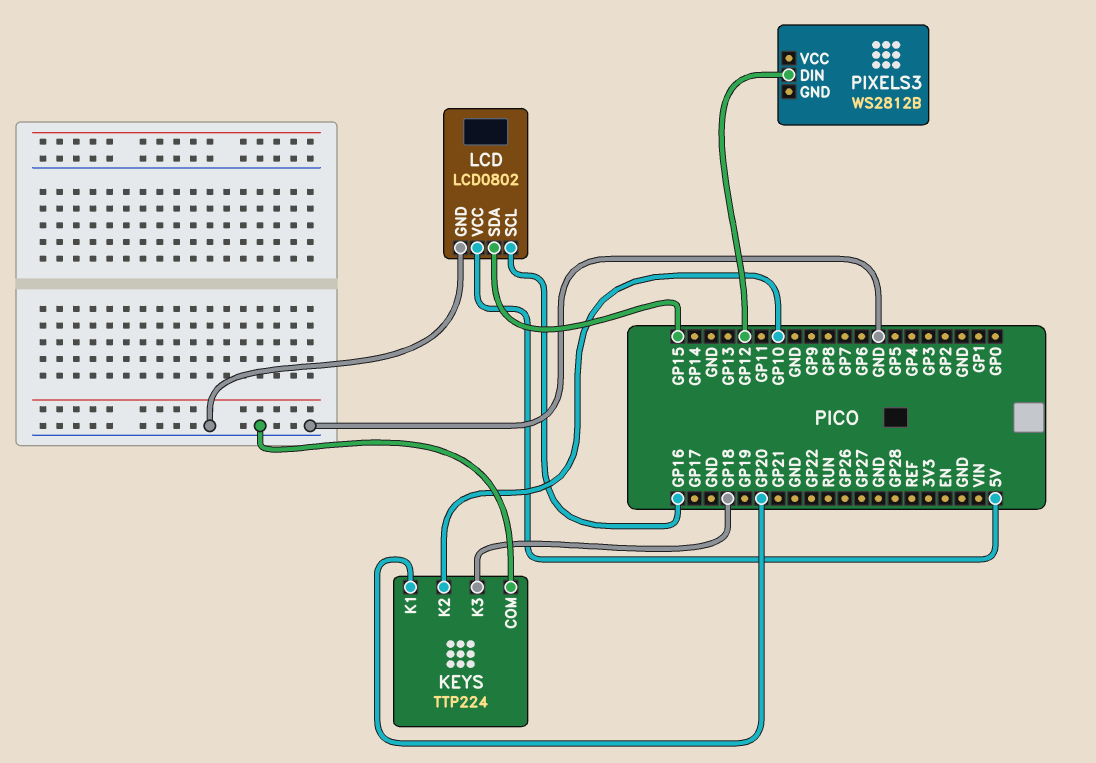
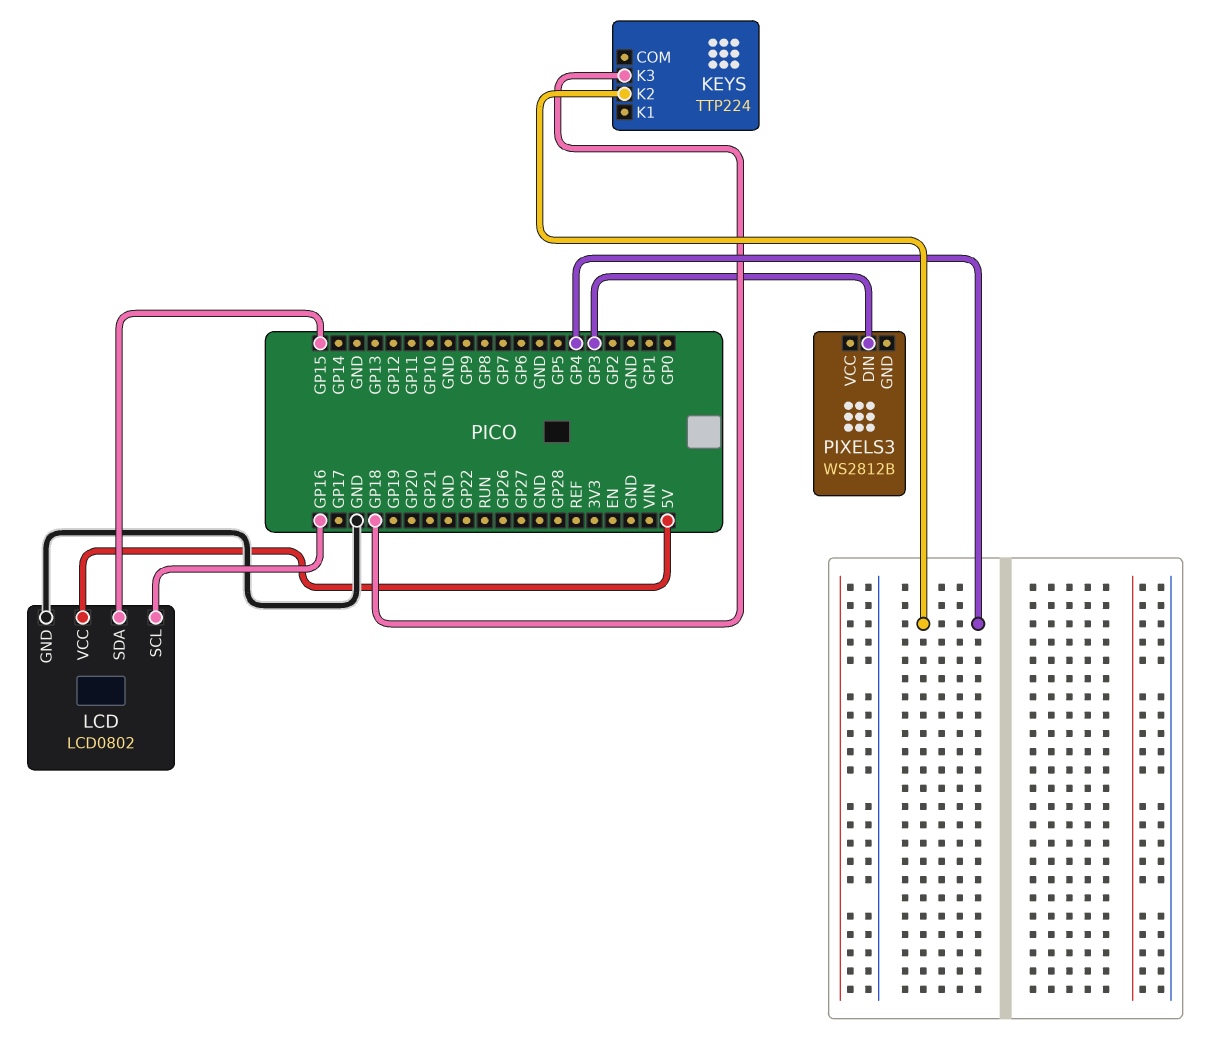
KEYS pin COM: GND -> none
KEYS pin K1: GP20 -> none
KEYS pin K2: GP10 -> GP4
PIXELS3 pin DIN: GP12 -> GP3

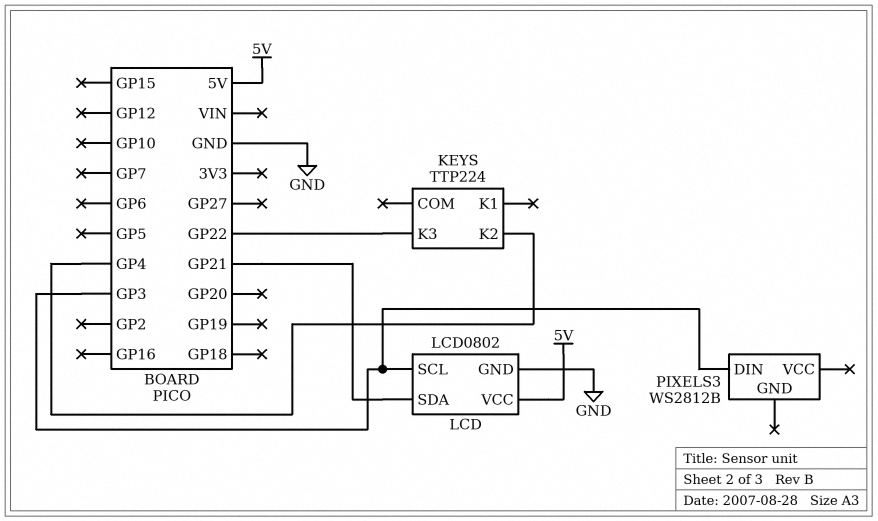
KEYS pin K3: GP18 -> GP22
LCD pin SCL: GP16 -> GP3
LCD pin SDA: GP15 -> GP21

